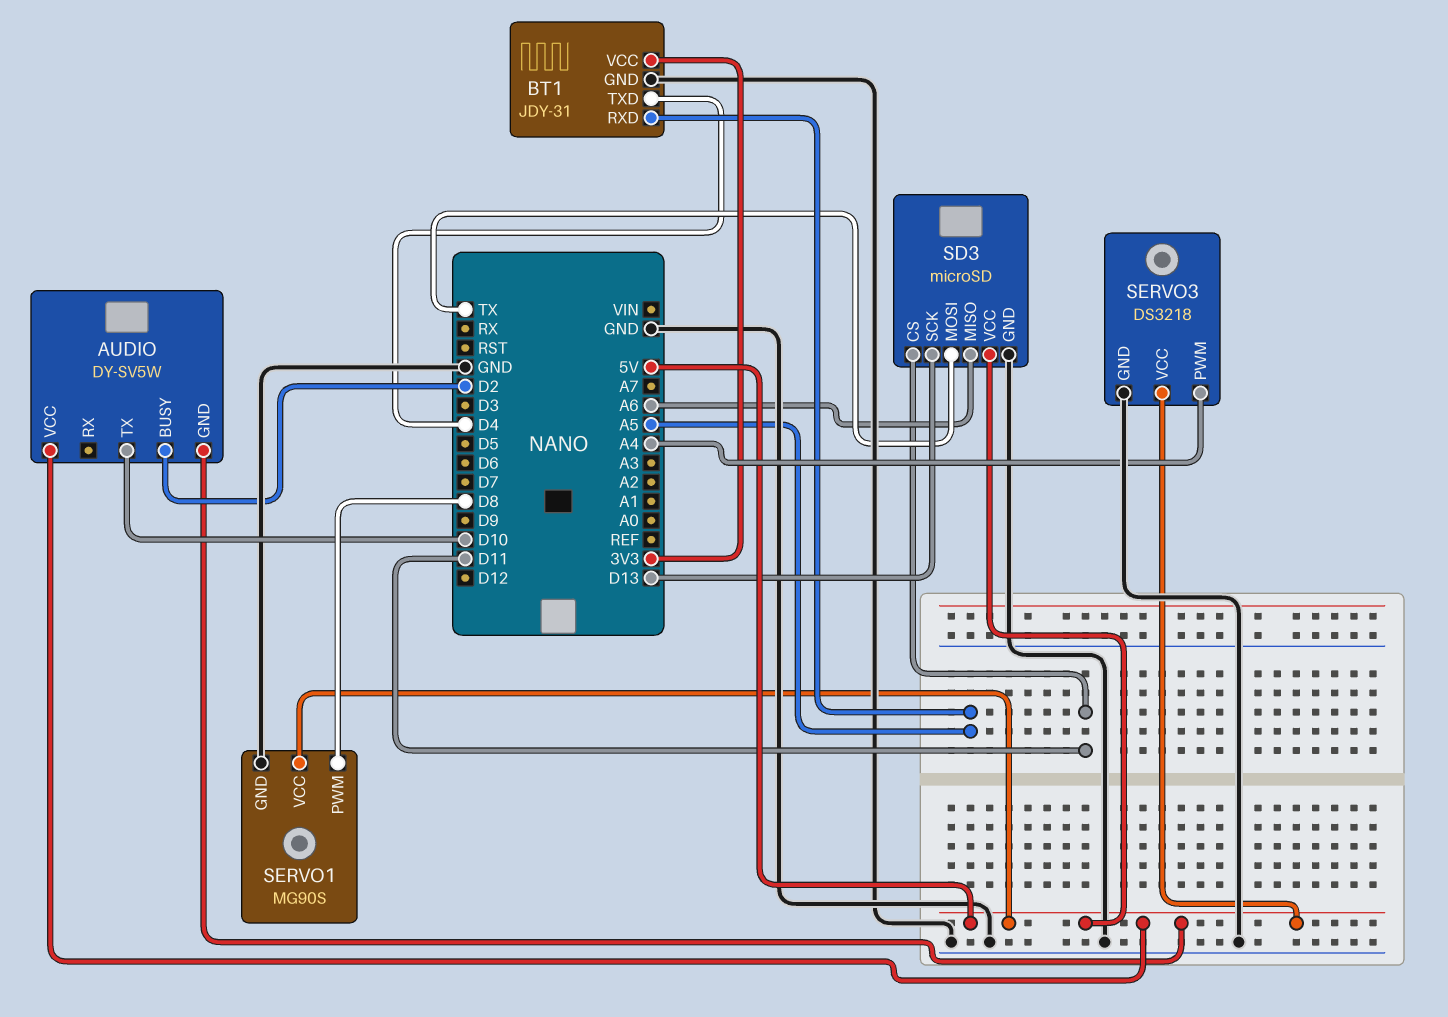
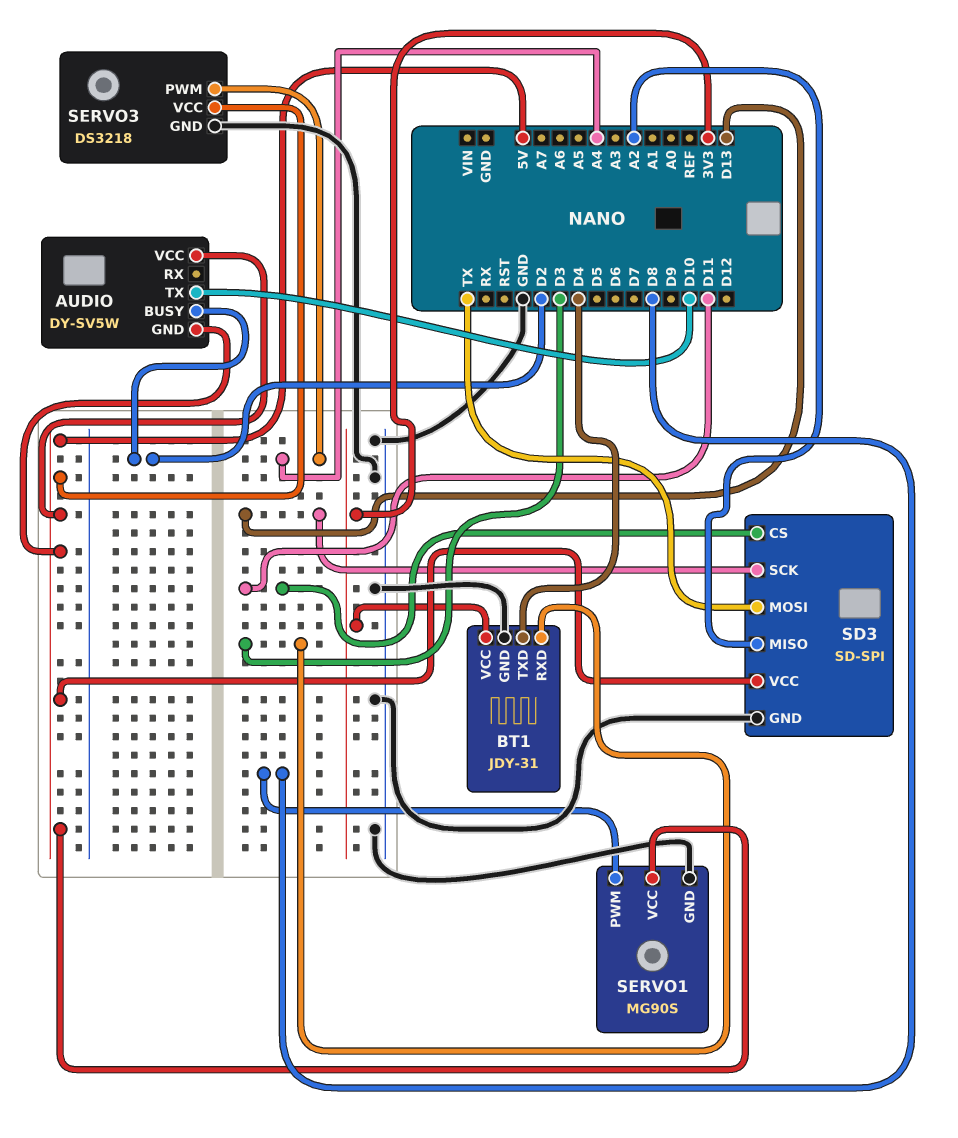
BT1 pin RXD: A5 -> D3
SD3: microSD -> SD-SPI
SD3 pin MISO: A6 -> A2

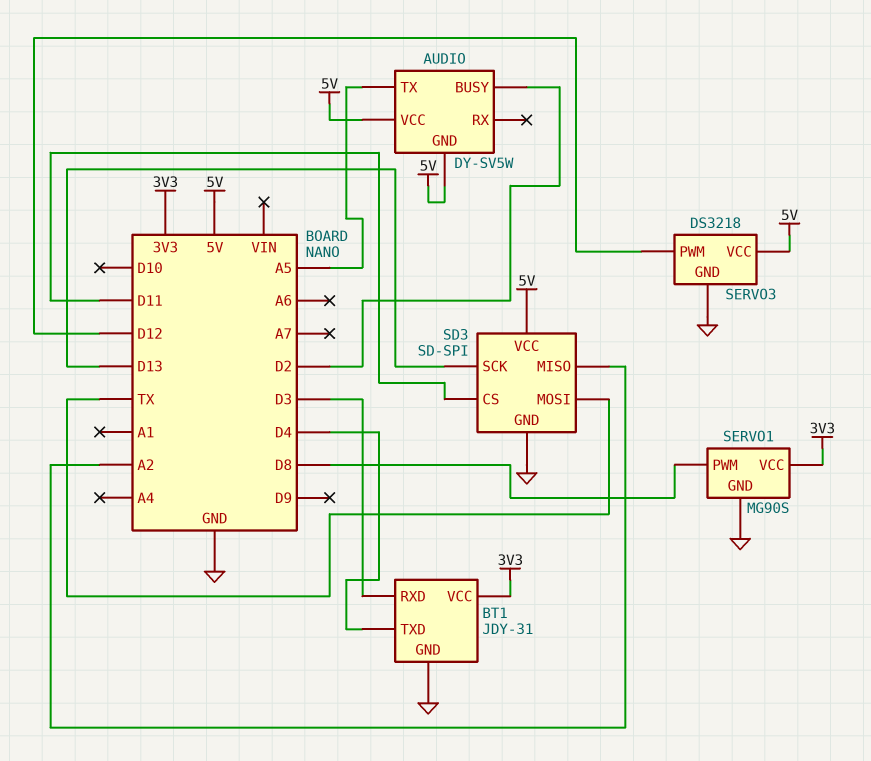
AUDIO pin TX: D10 -> A5
SERVO1 pin VCC: 5V -> 3V3
SERVO3 pin PWM: A4 -> D12

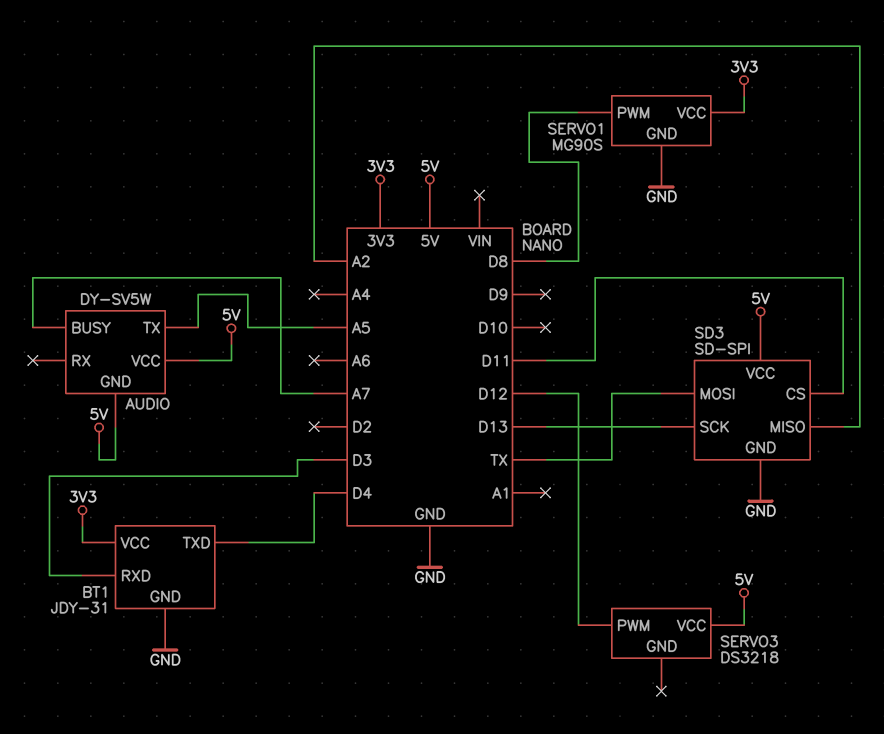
AUDIO pin BUSY: D2 -> A7
SERVO3 pin GND: GND -> none

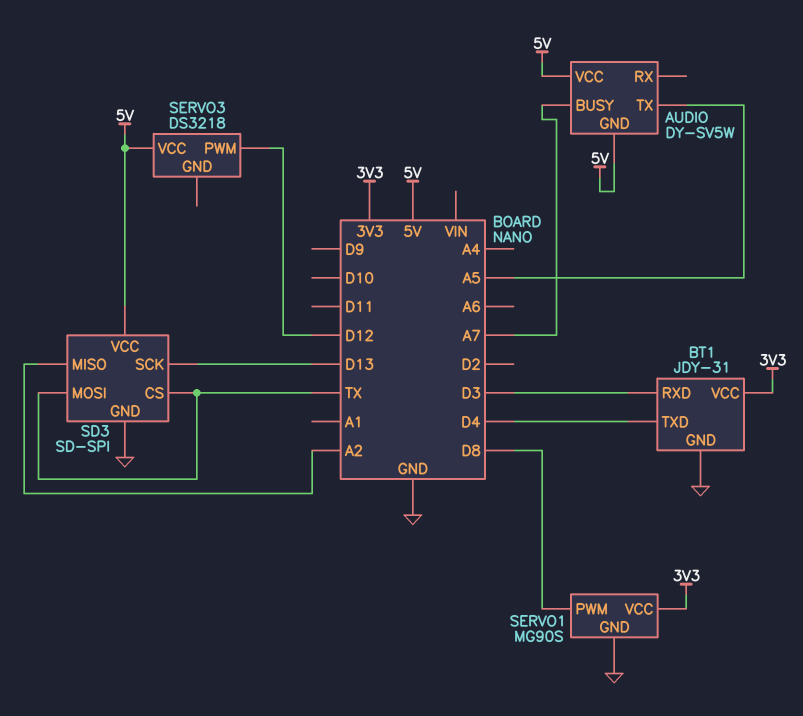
SD3 pin CS: D11 -> TX

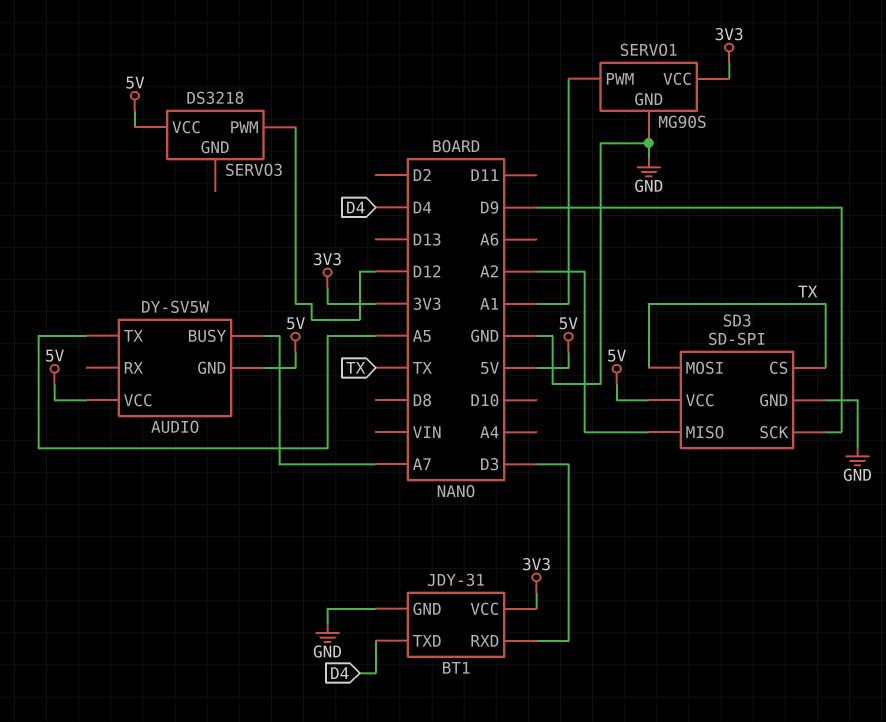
SD3 pin SCK: D13 -> D9
SERVO1 pin PWM: D8 -> A1

